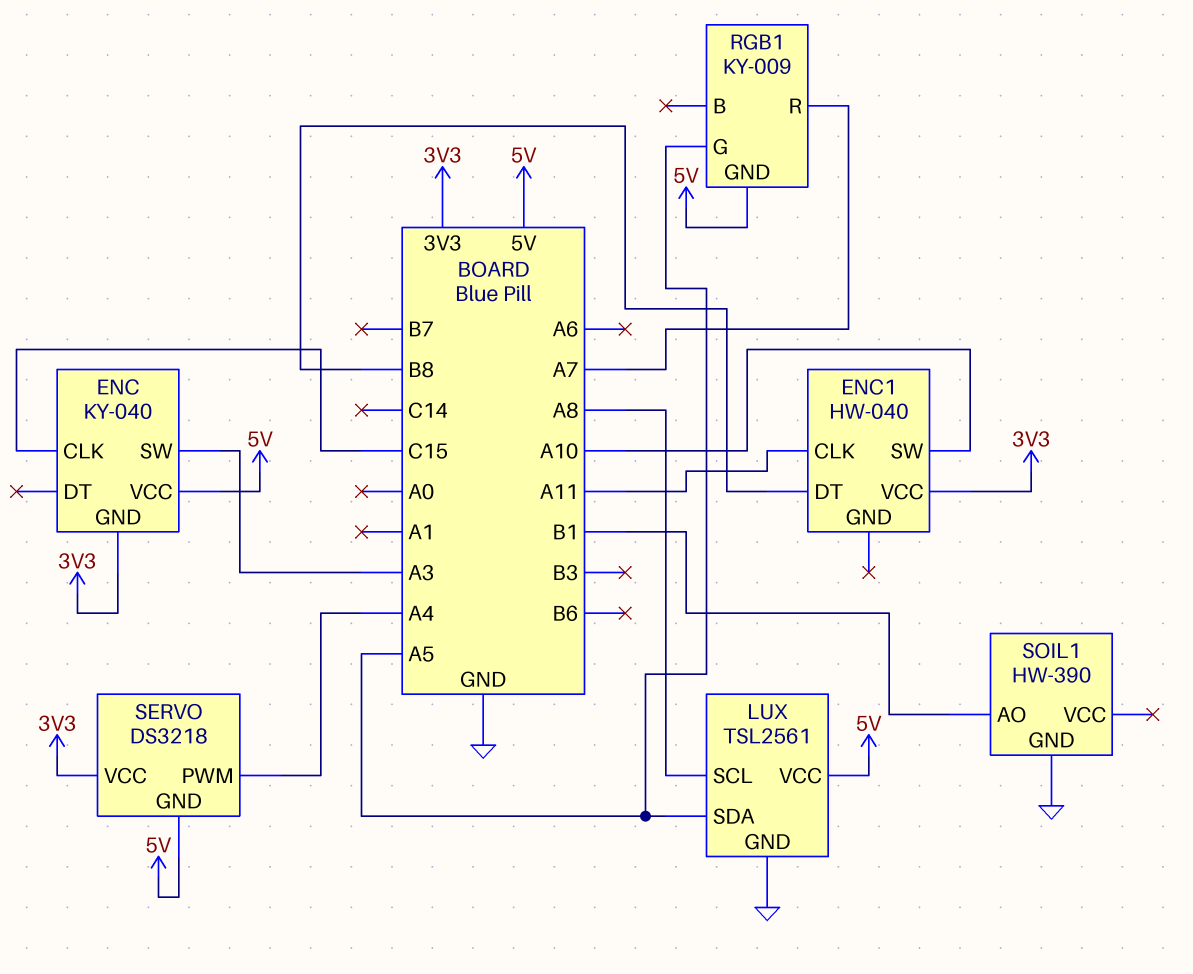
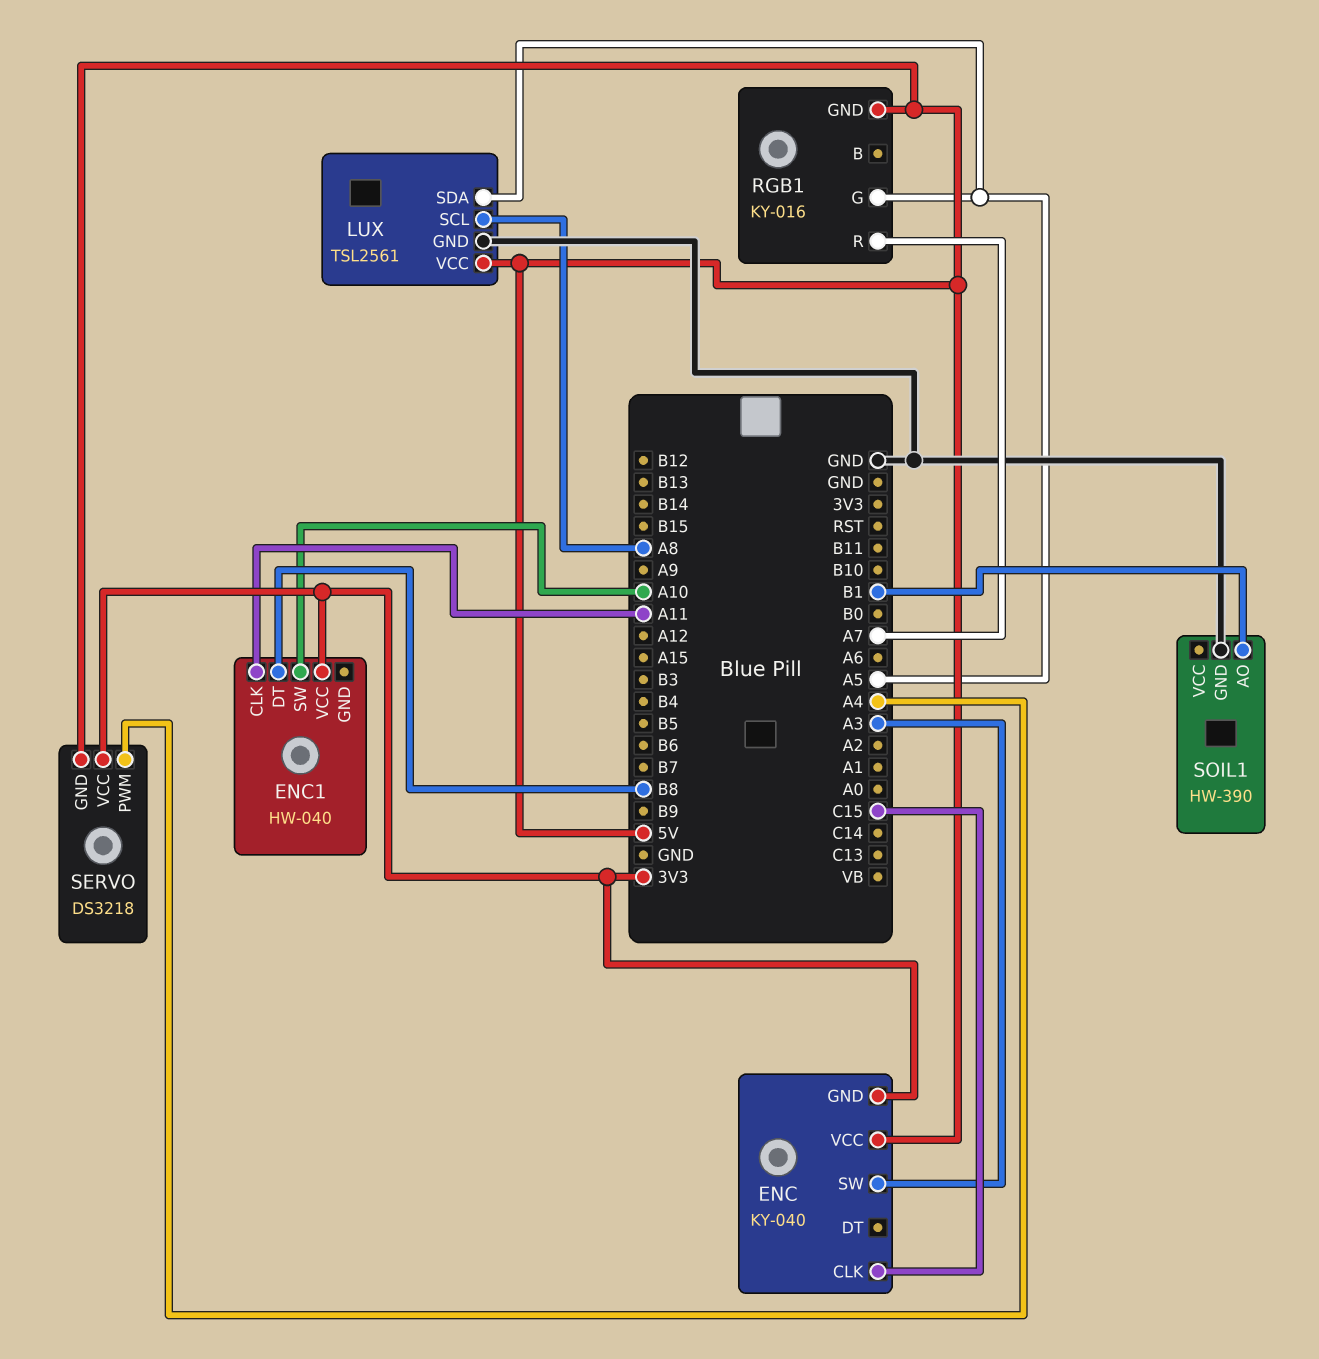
RGB1: KY-009 -> KY-016

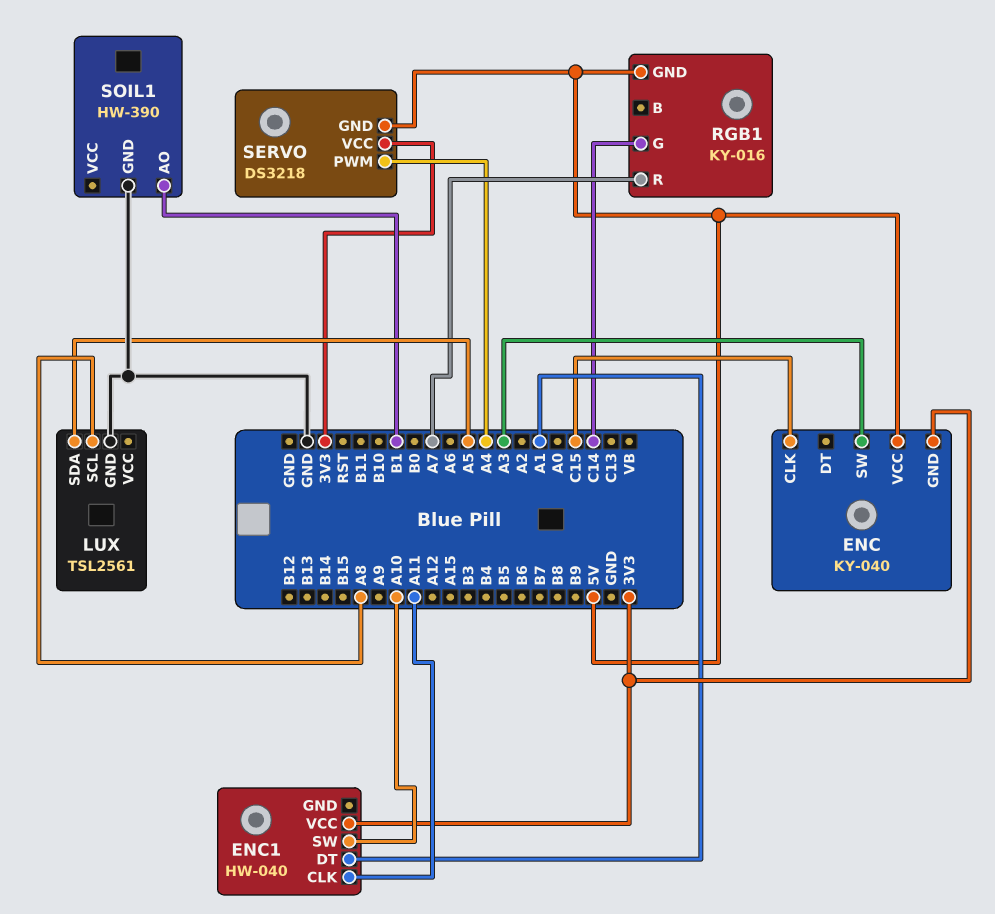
ENC1 pin DT: B8 -> A1
LUX pin VCC: 5V -> none
RGB1 pin G: A5 -> C14

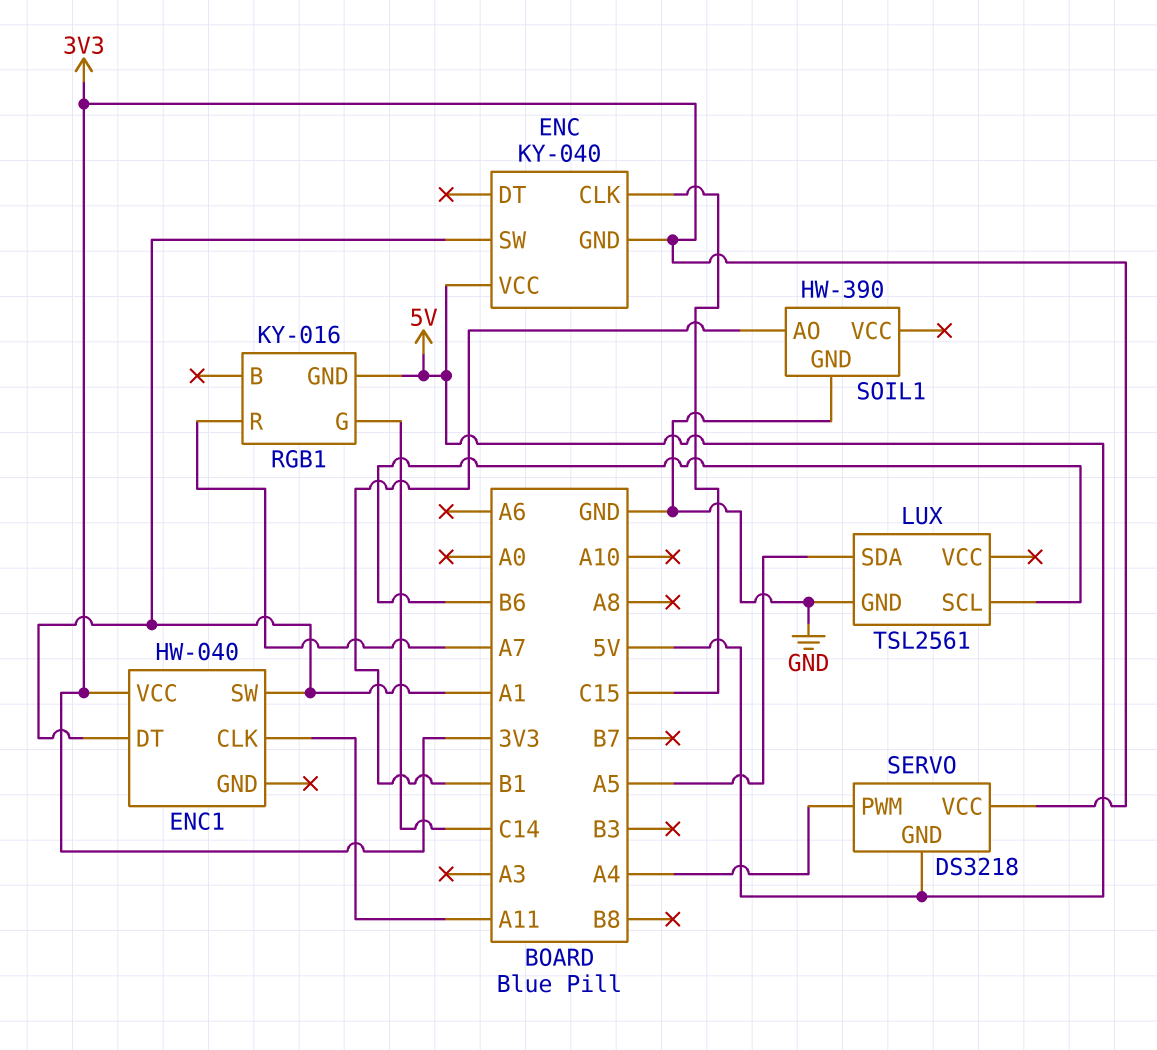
ENC pin SW: A3 -> A1
ENC1 pin SW: A10 -> A1
LUX pin SCL: A8 -> B6

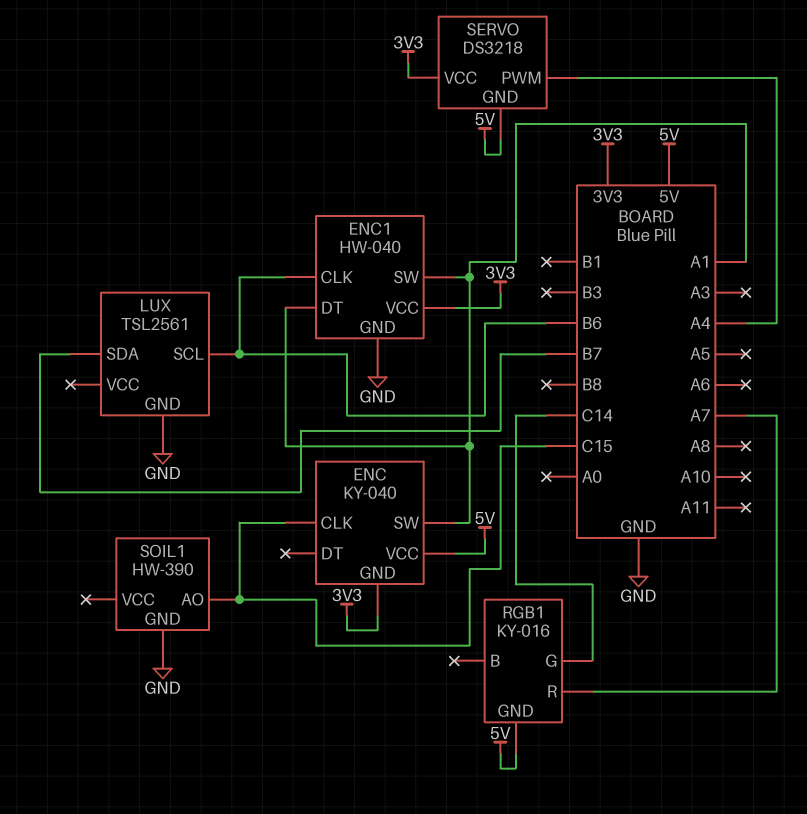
ENC1 pin CLK: A11 -> B6
ENC1 pin GND: none -> GND
LUX pin SDA: A5 -> B7
SOIL1 pin AO: B1 -> C15

